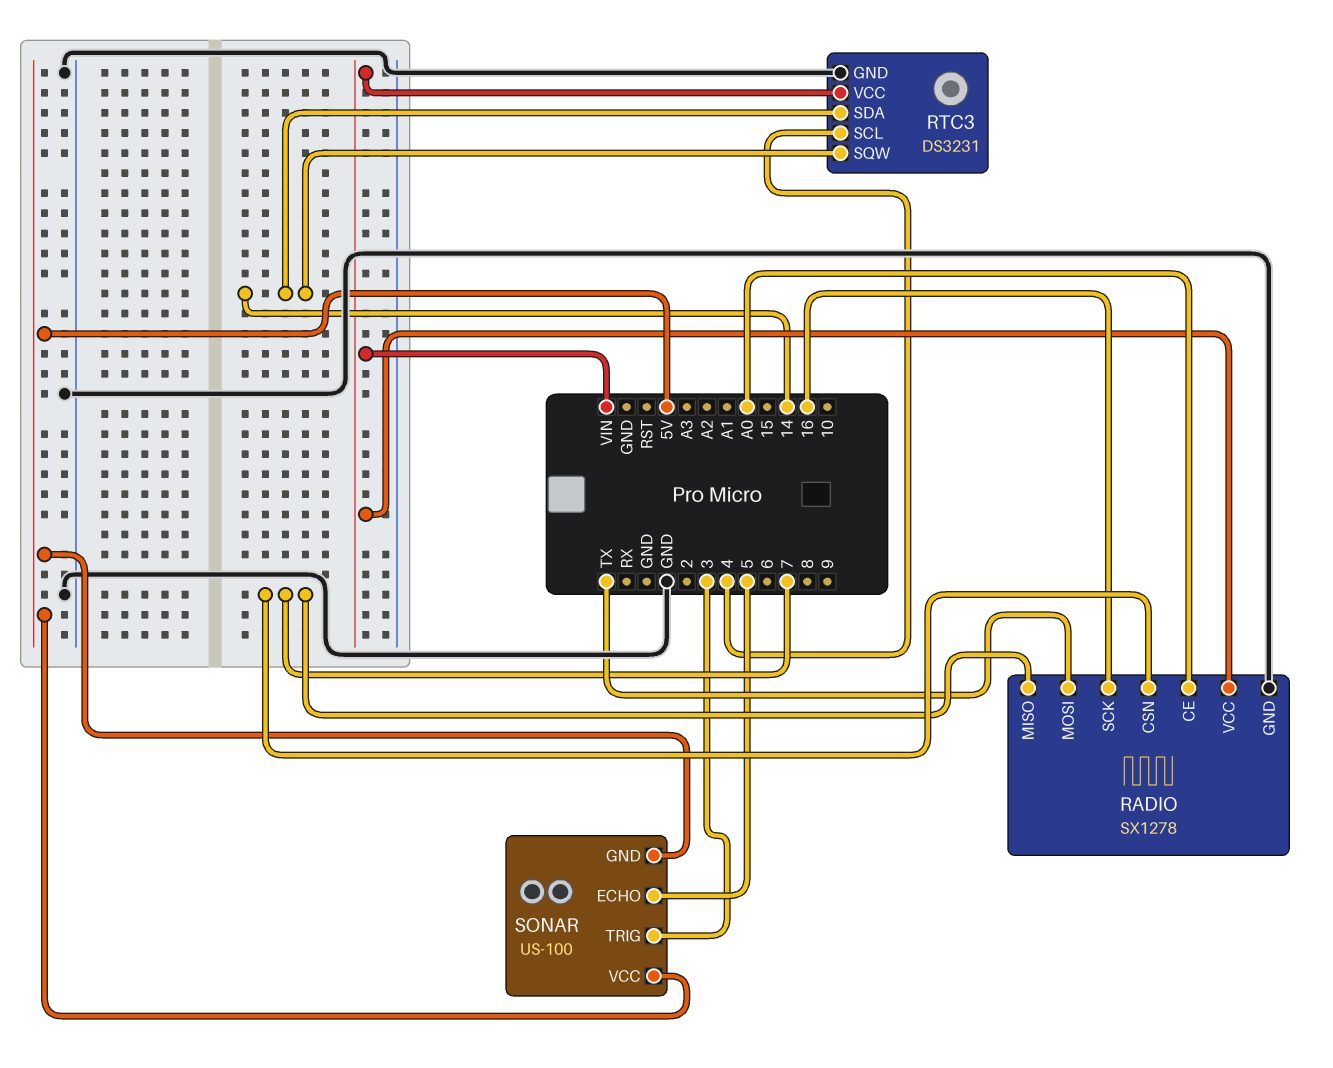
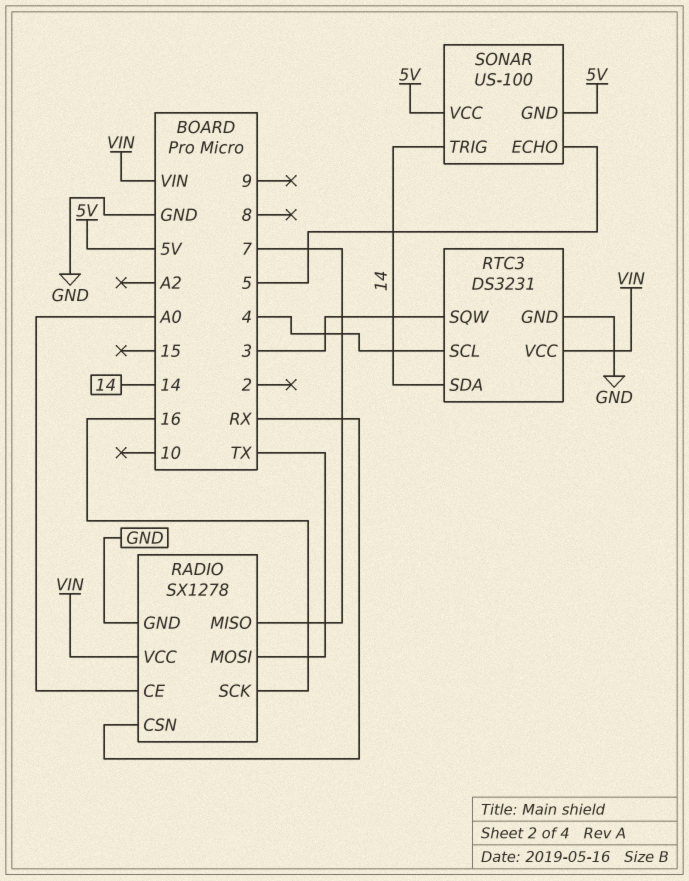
RADIO pin CSN: 7 -> RX
RTC3 pin SQW: 14 -> 3
SONAR pin TRIG: 3 -> 14

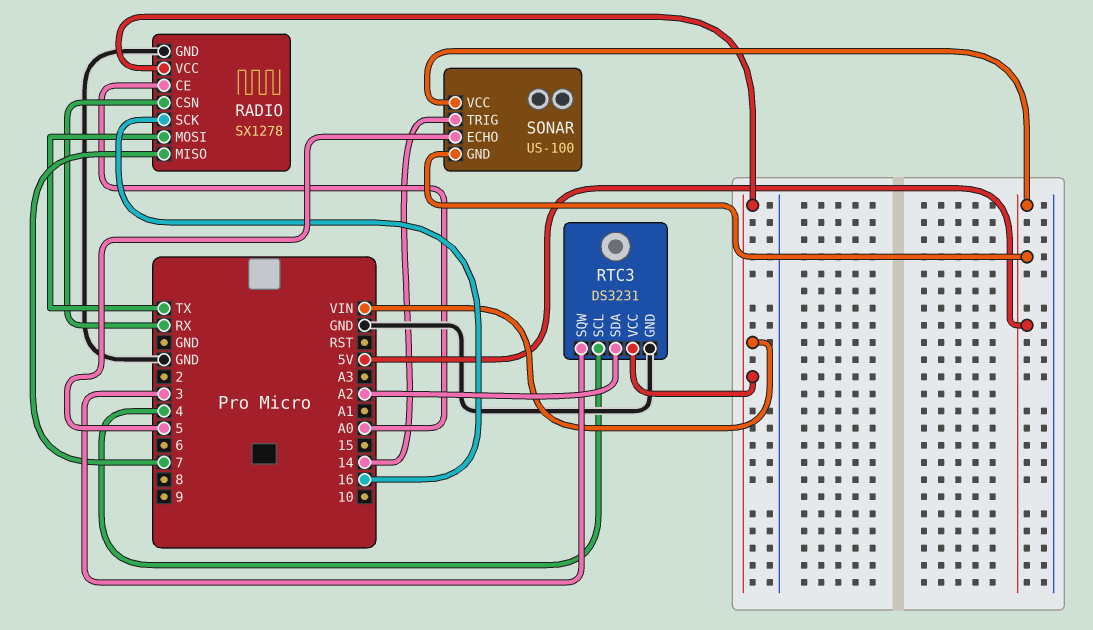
RTC3 pin SDA: 14 -> A2

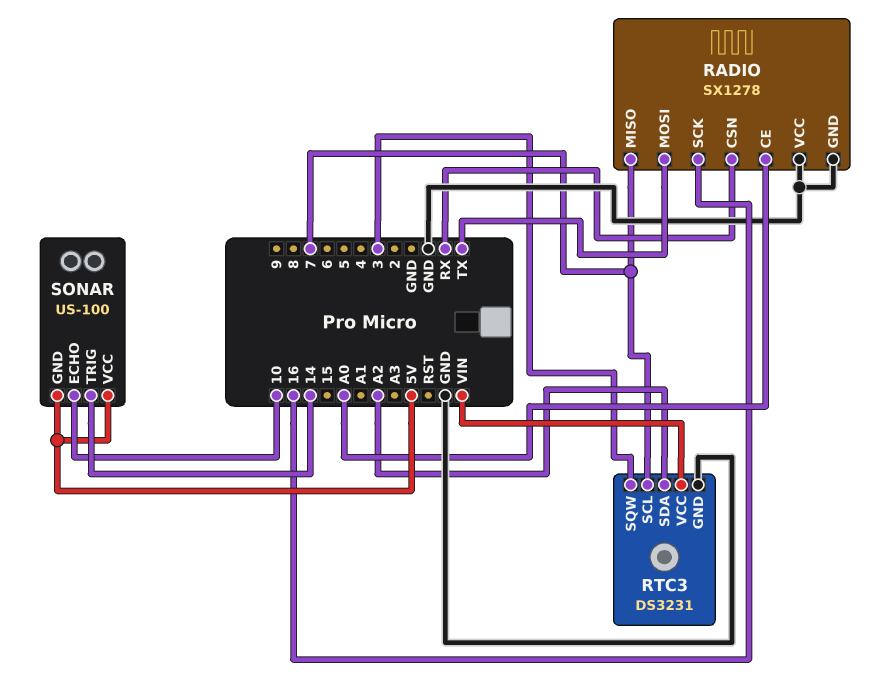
RADIO pin VCC: VIN -> GND
RTC3 pin SCL: 4 -> 7
SONAR pin ECHO: 5 -> 10

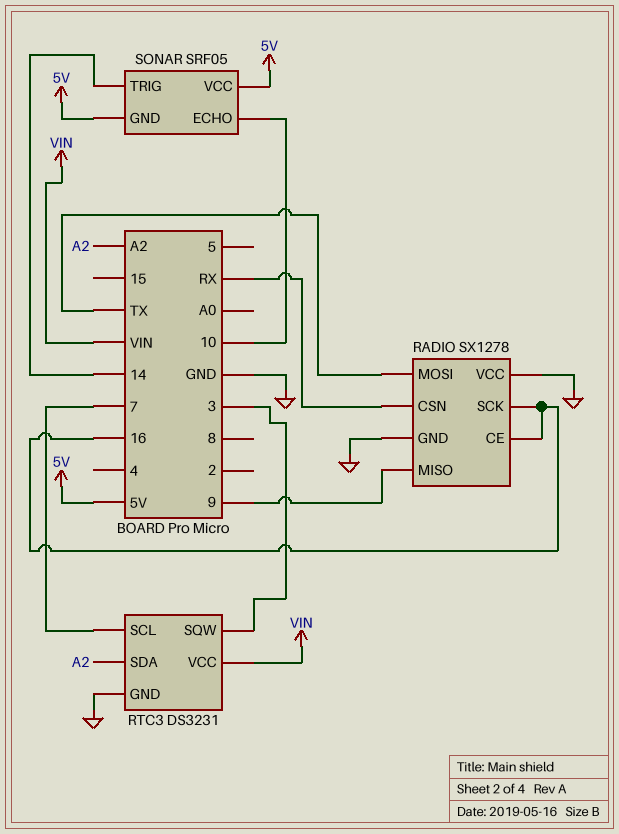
RADIO pin CE: A0 -> 16
RADIO pin MISO: 7 -> 9
SONAR: US-100 -> SRF05

